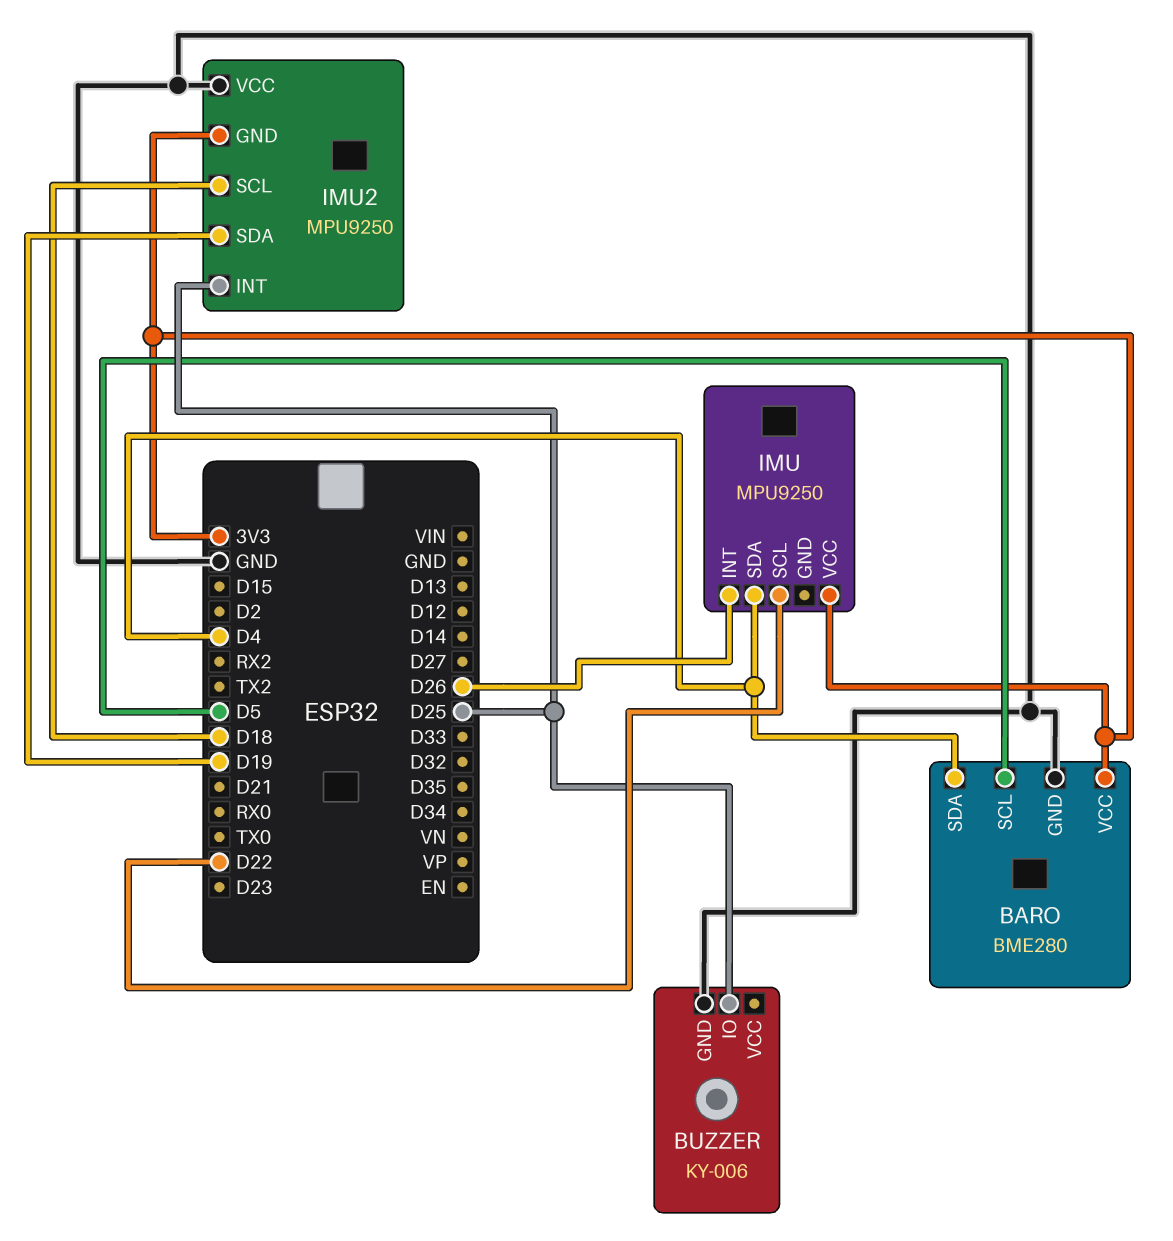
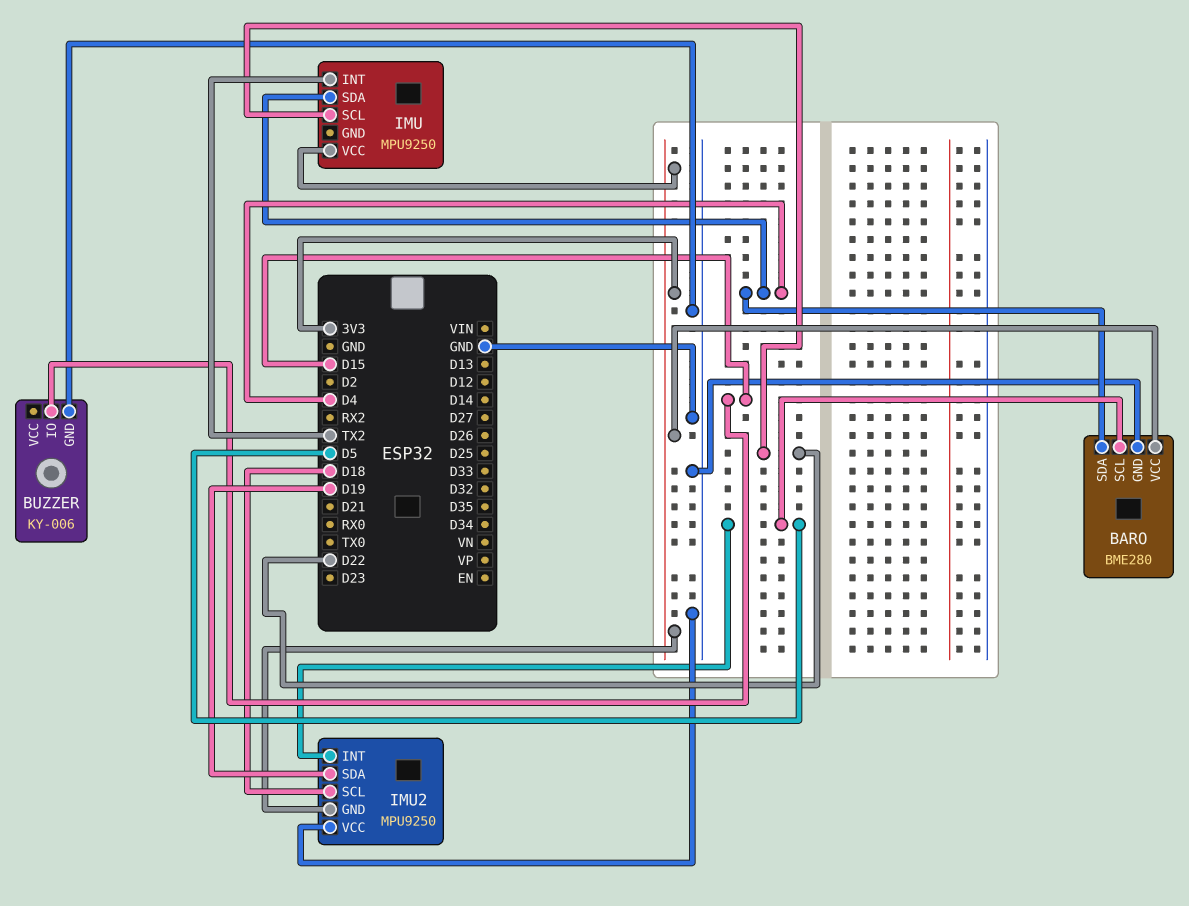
BUZZER pin IO: D25 -> D15
IMU pin INT: D26 -> TX2
IMU2 pin INT: D25 -> D5

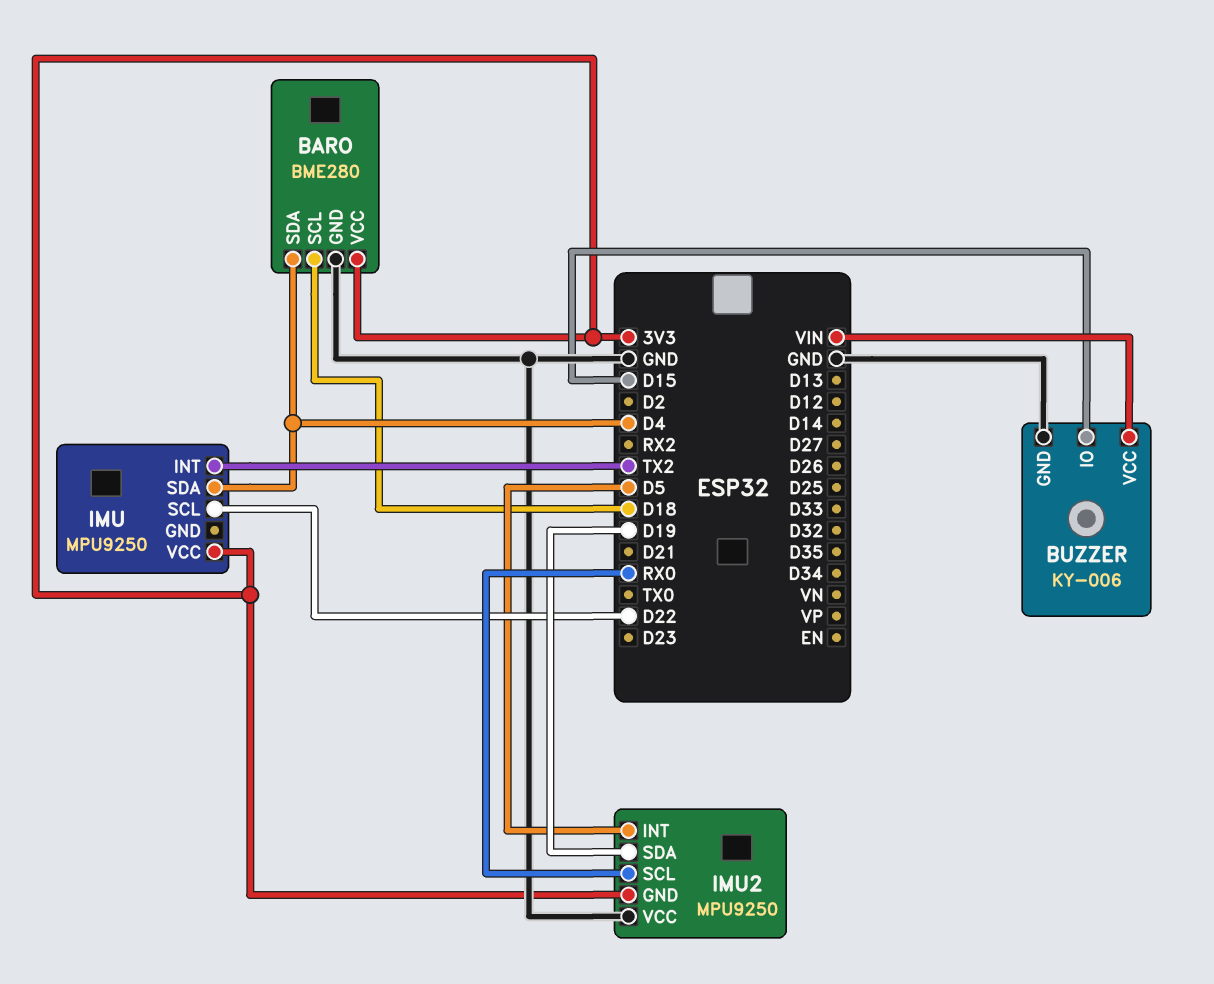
BARO pin SCL: D5 -> D18
BUZZER pin VCC: none -> VIN
IMU2 pin SCL: D18 -> RX0

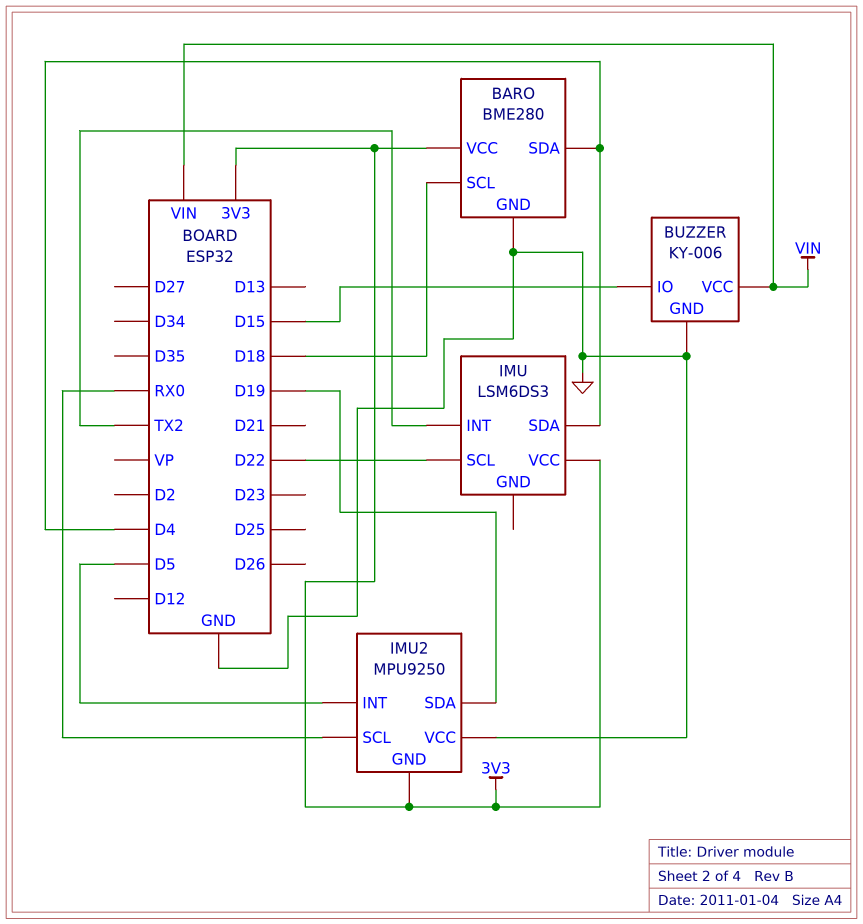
IMU: MPU9250 -> LSM6DS3

